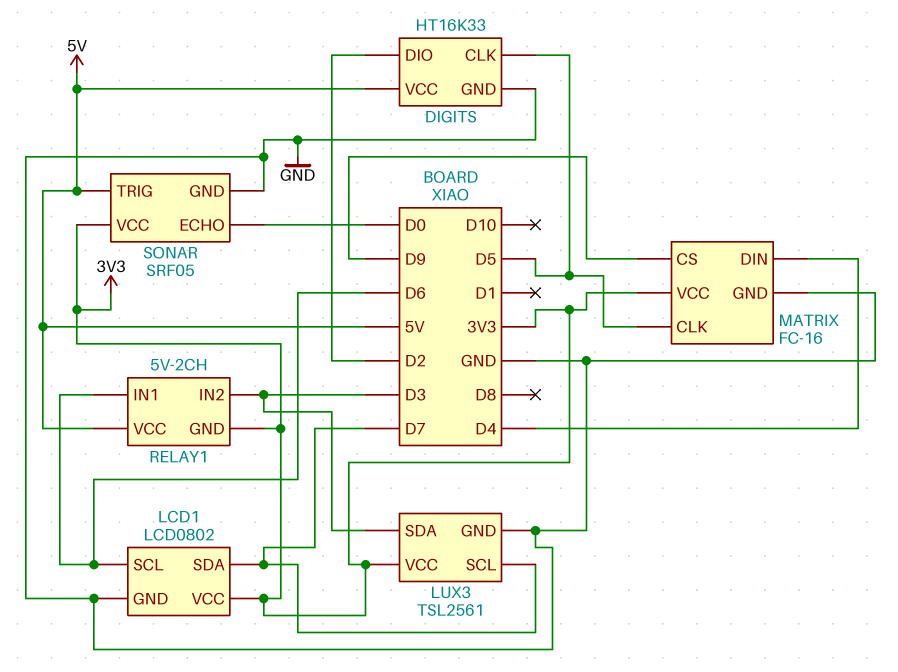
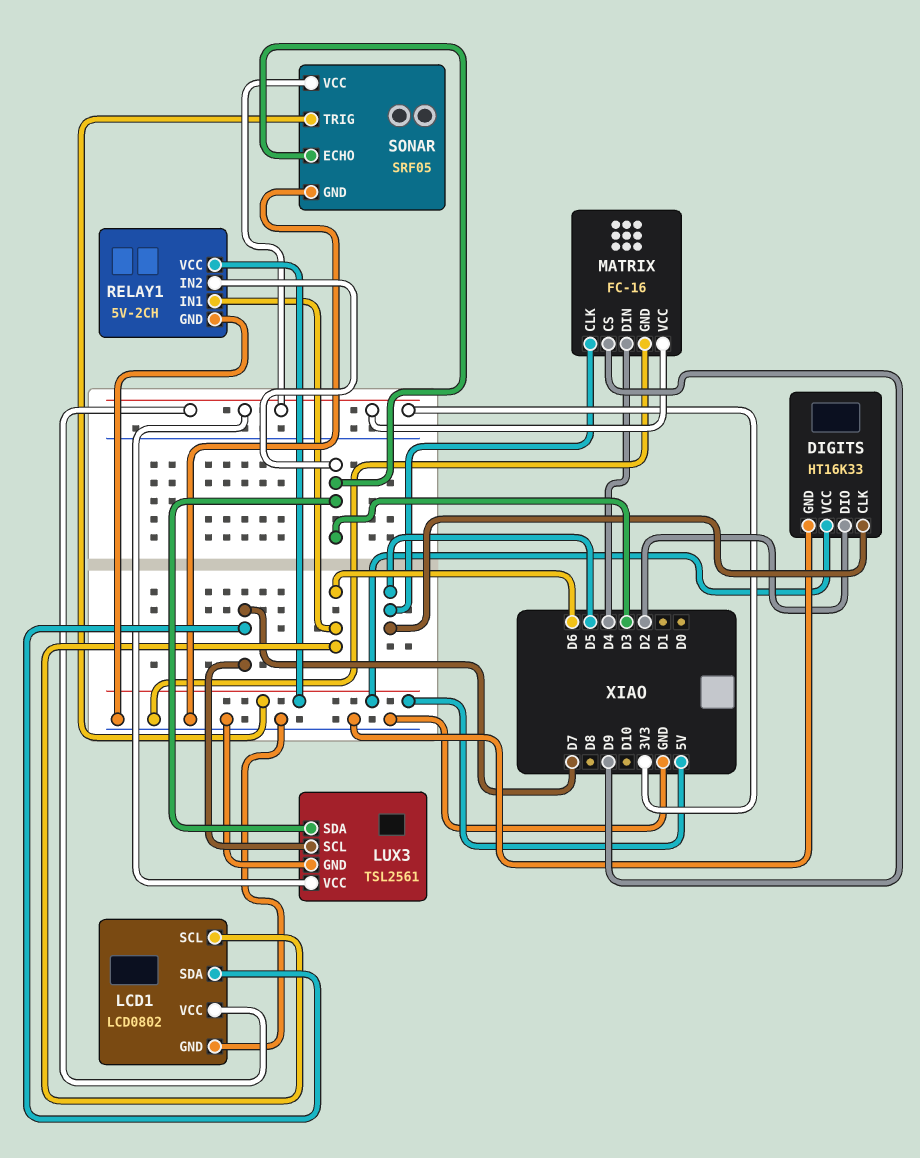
RELAY1 pin GND: 3V3 -> GND
SONAR pin ECHO: D0 -> D3

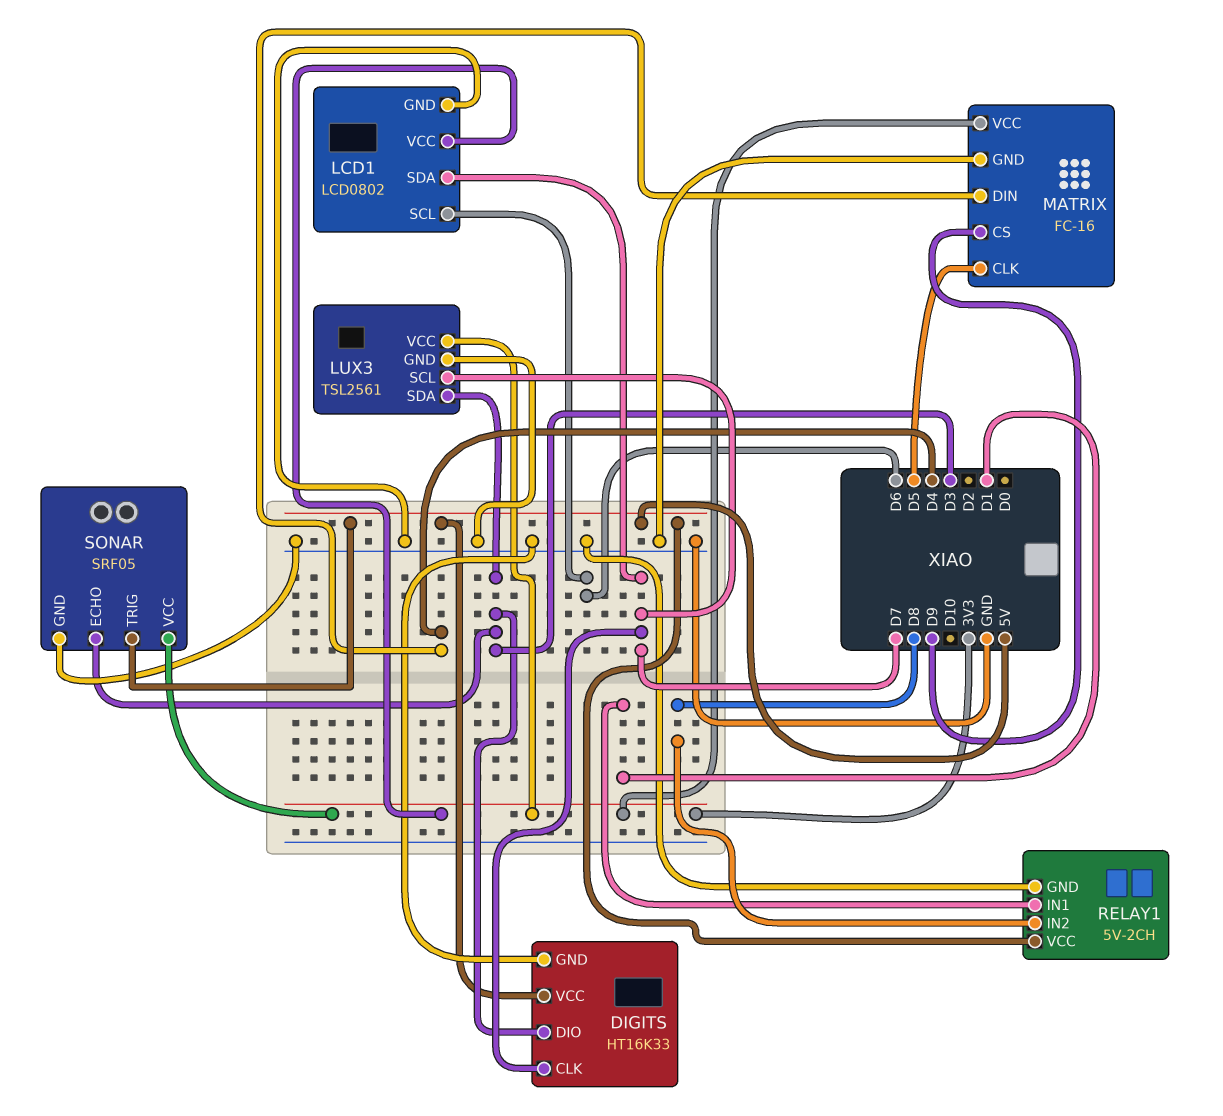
DIGITS pin CLK: D5 -> D7
DIGITS pin DIO: D2 -> D3
RELAY1 pin IN1: D6 -> D1
RELAY1 pin IN2: D3 -> D8

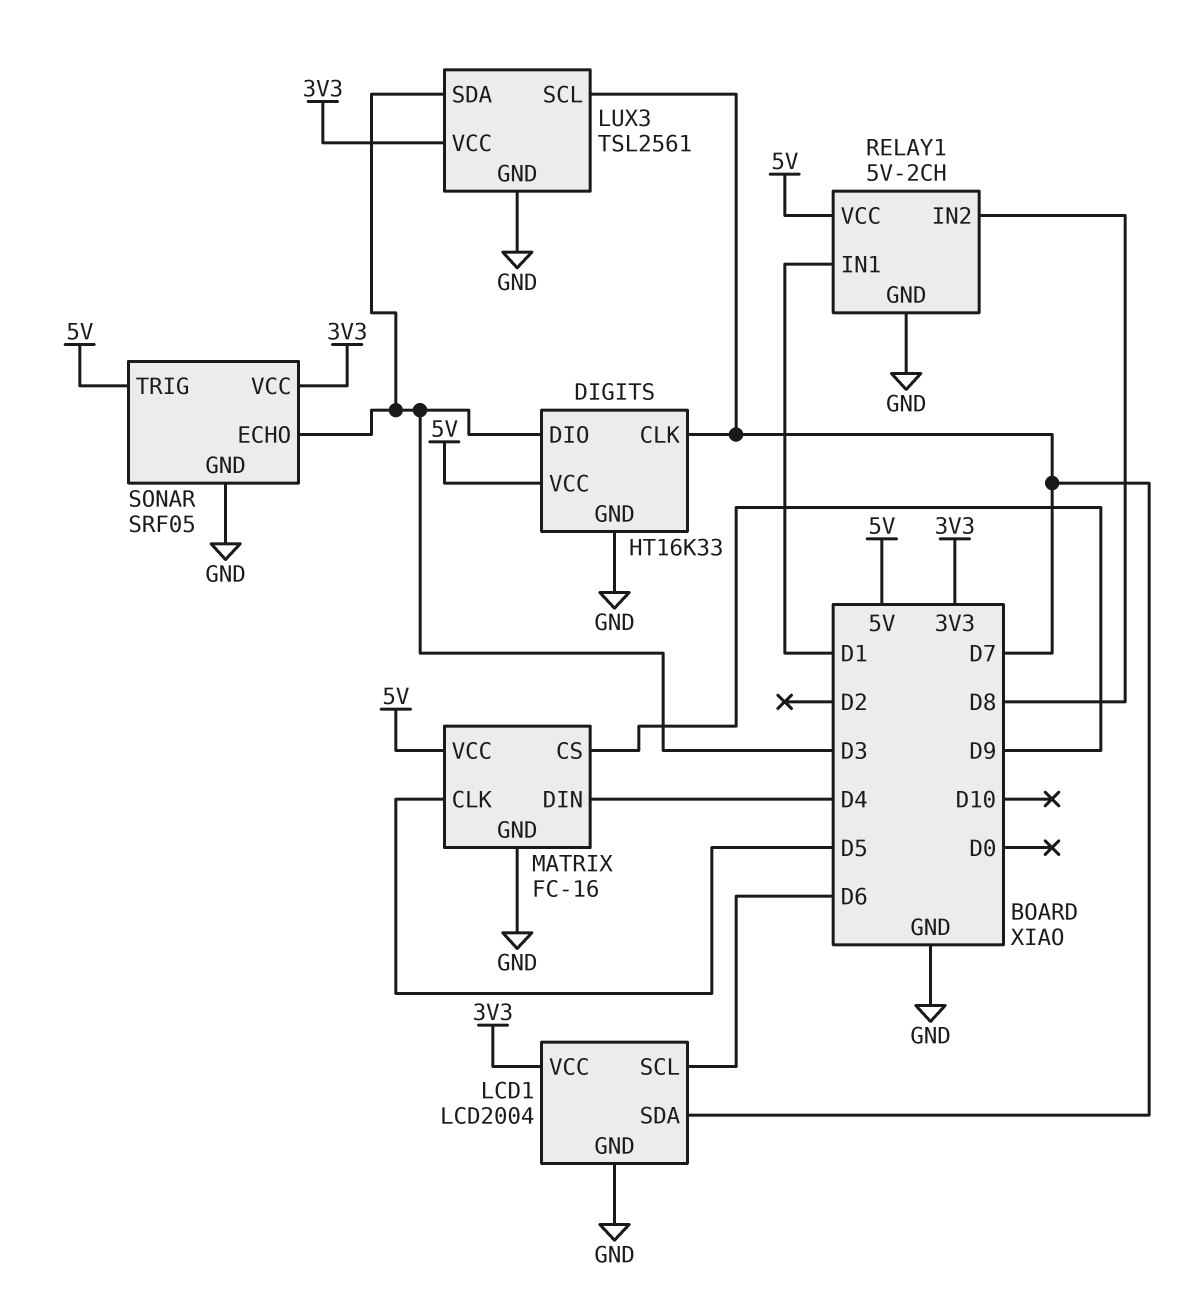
LCD1: LCD0802 -> LCD2004
MATRIX pin VCC: 3V3 -> 5V

